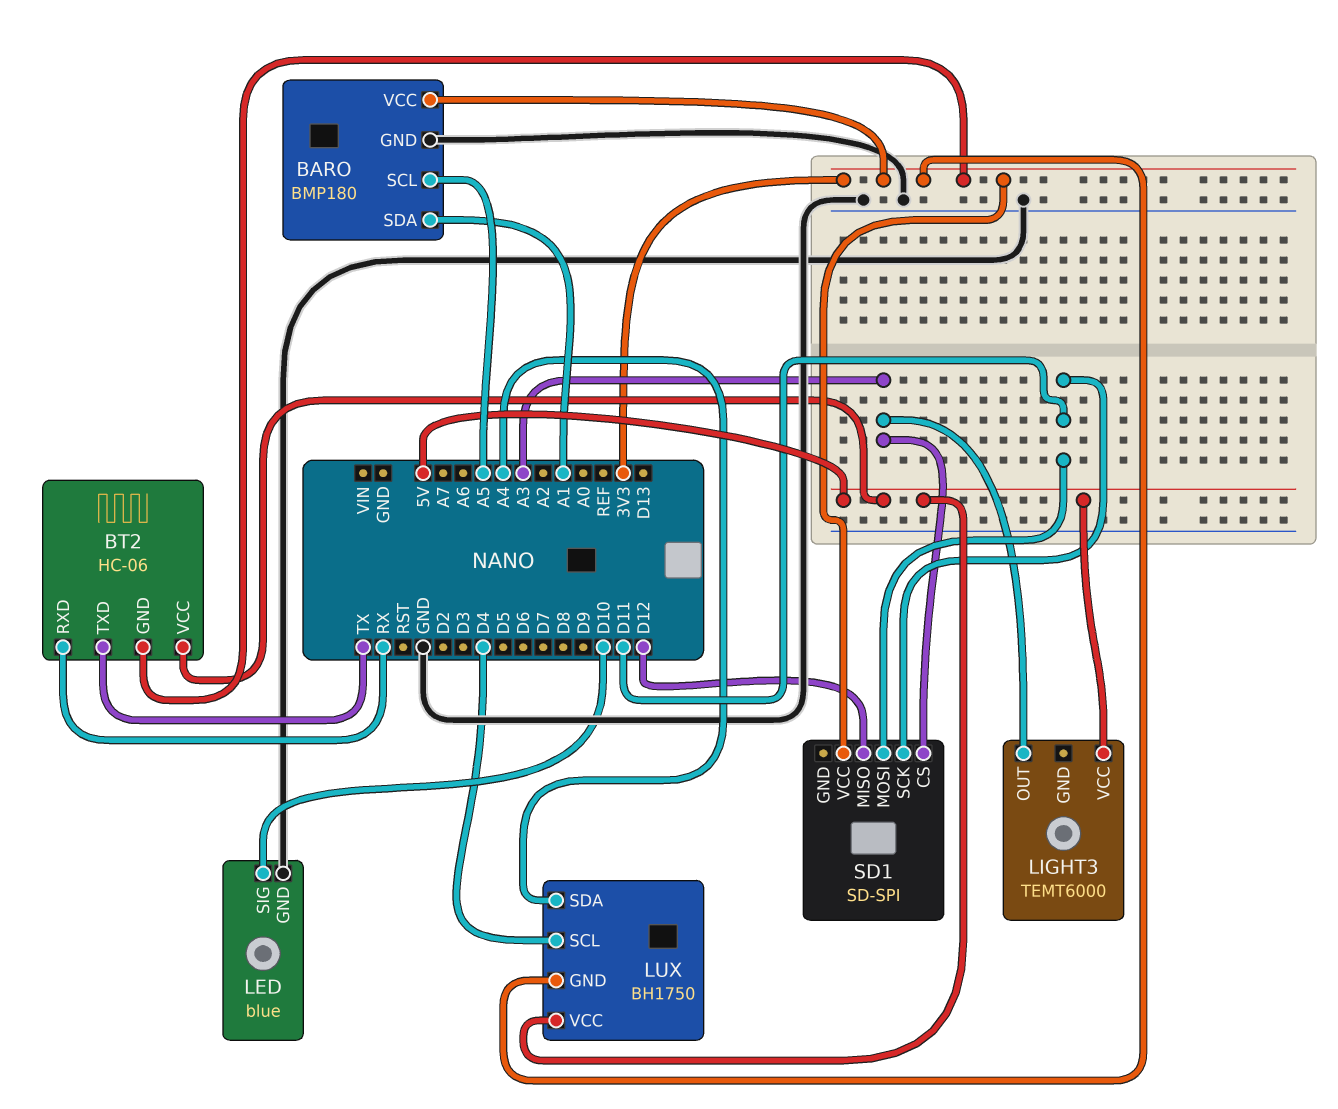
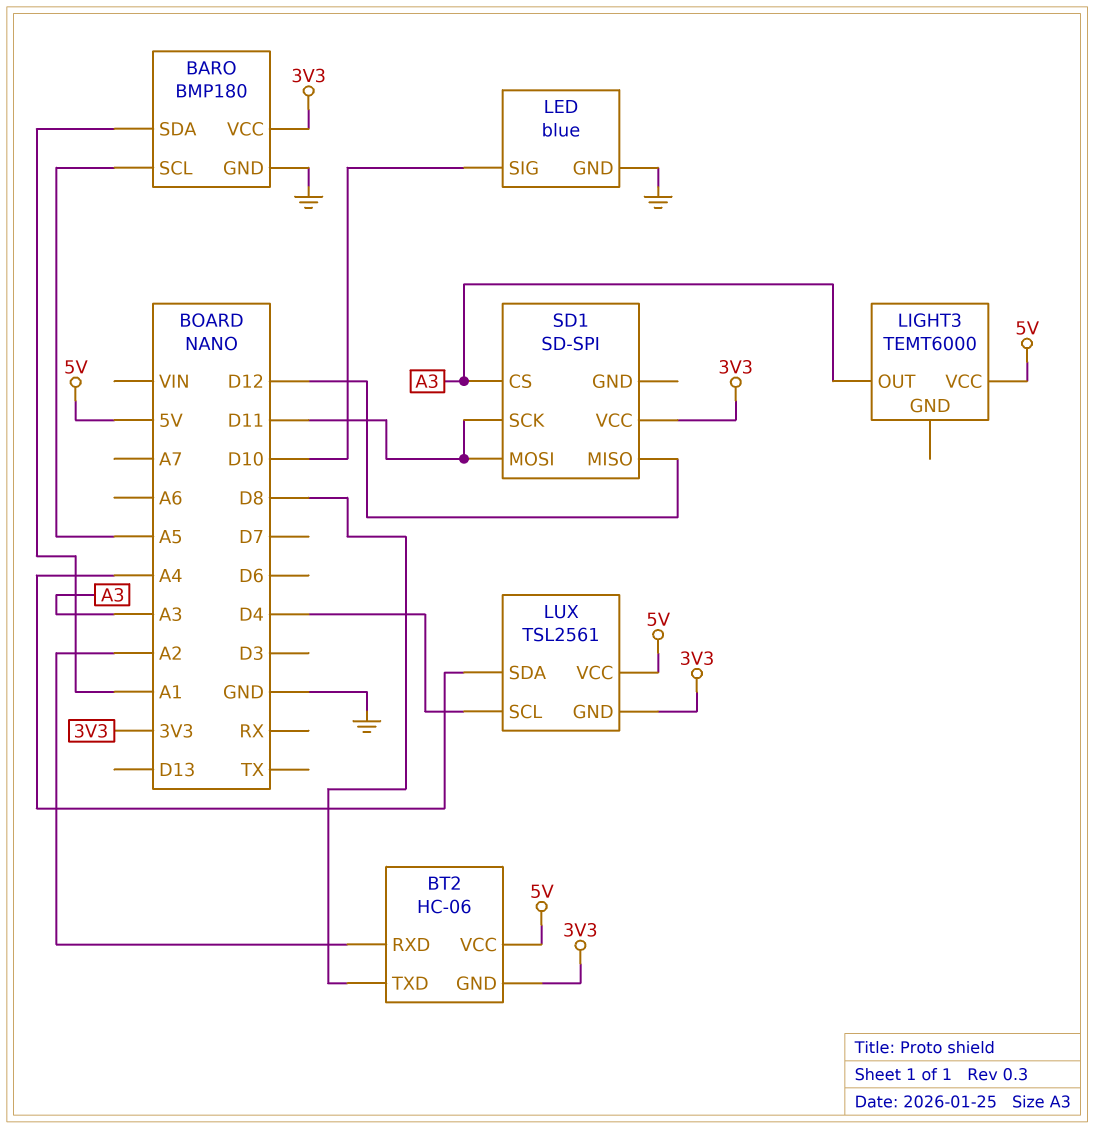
BT2 pin RXD: RX -> A2
BT2 pin TXD: TX -> D8
LUX: BH1750 -> TSL2561

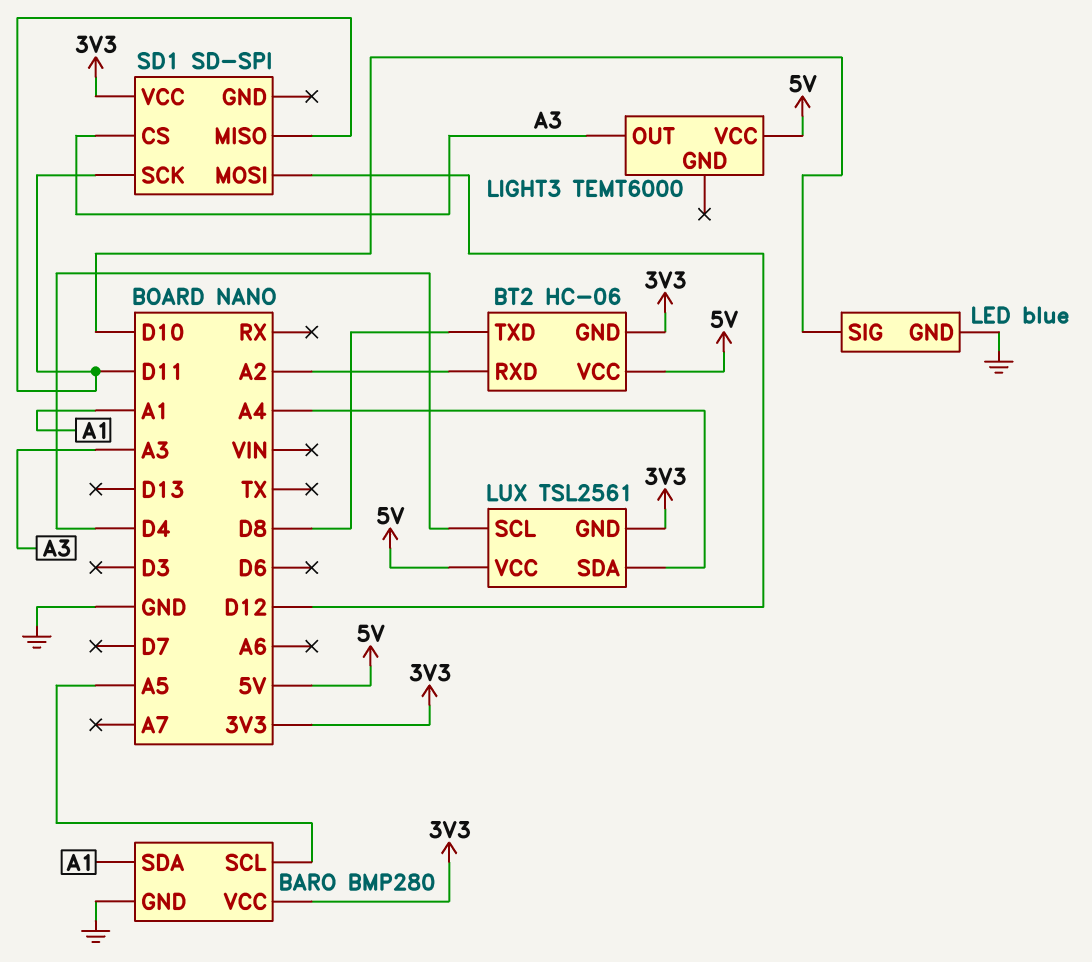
BARO: BMP180 -> BMP280
SD1 pin MISO: D12 -> D11
SD1 pin MOSI: D11 -> D12

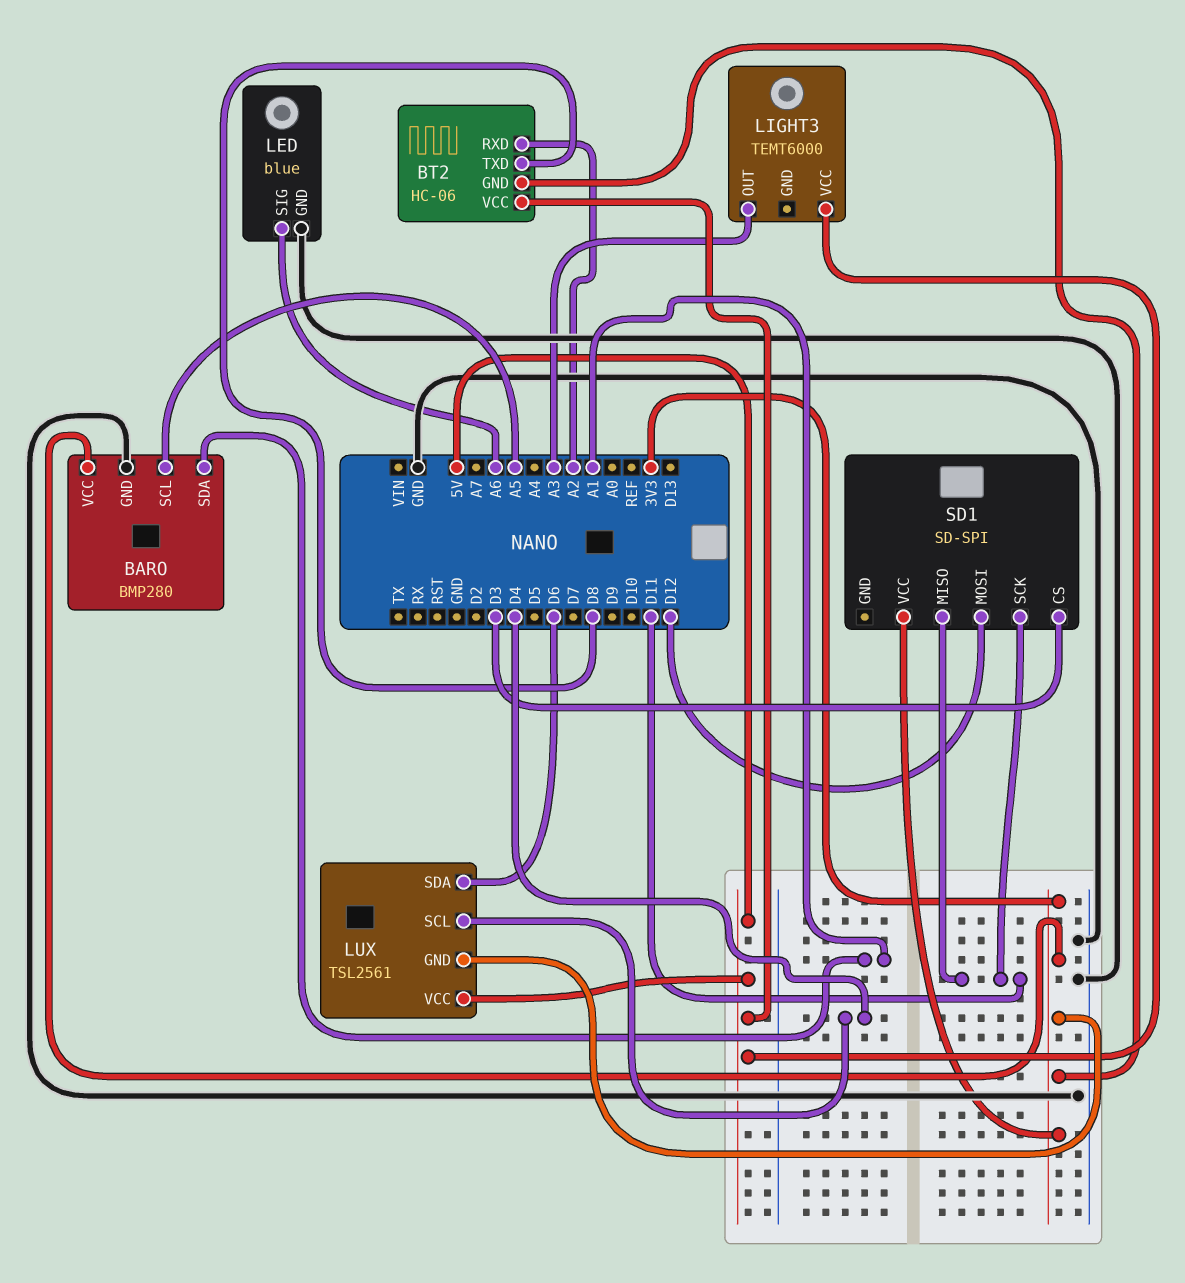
LED pin SIG: D10 -> A6
LUX pin SDA: A4 -> D6
SD1 pin CS: A3 -> D3

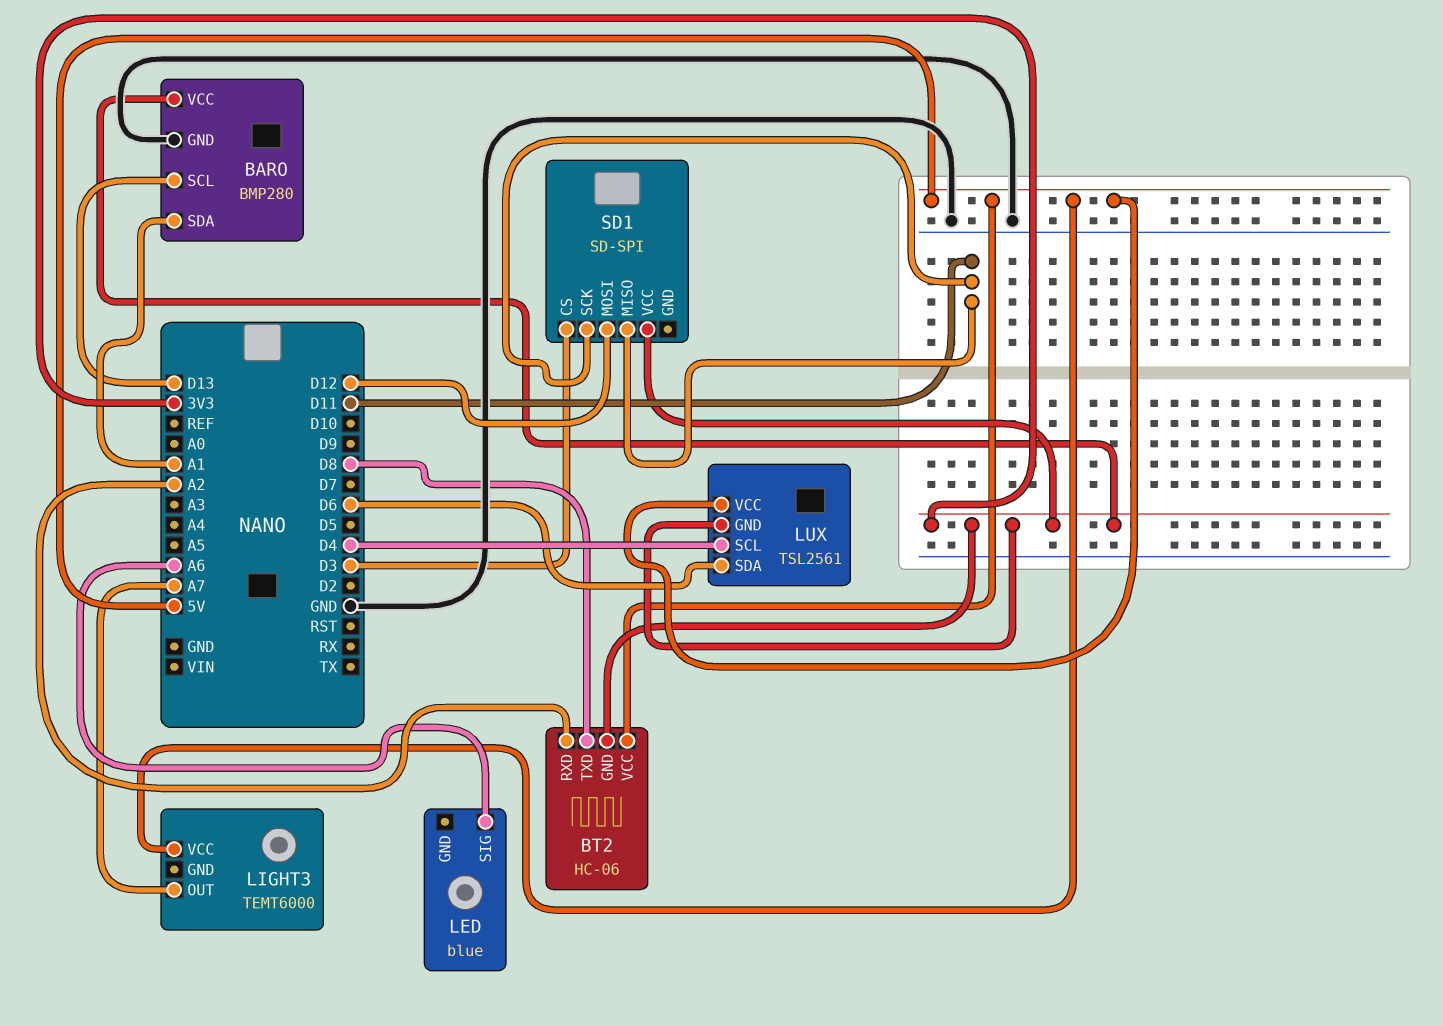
BARO pin SCL: A5 -> D13
LED pin GND: GND -> none
LIGHT3 pin OUT: A3 -> A7

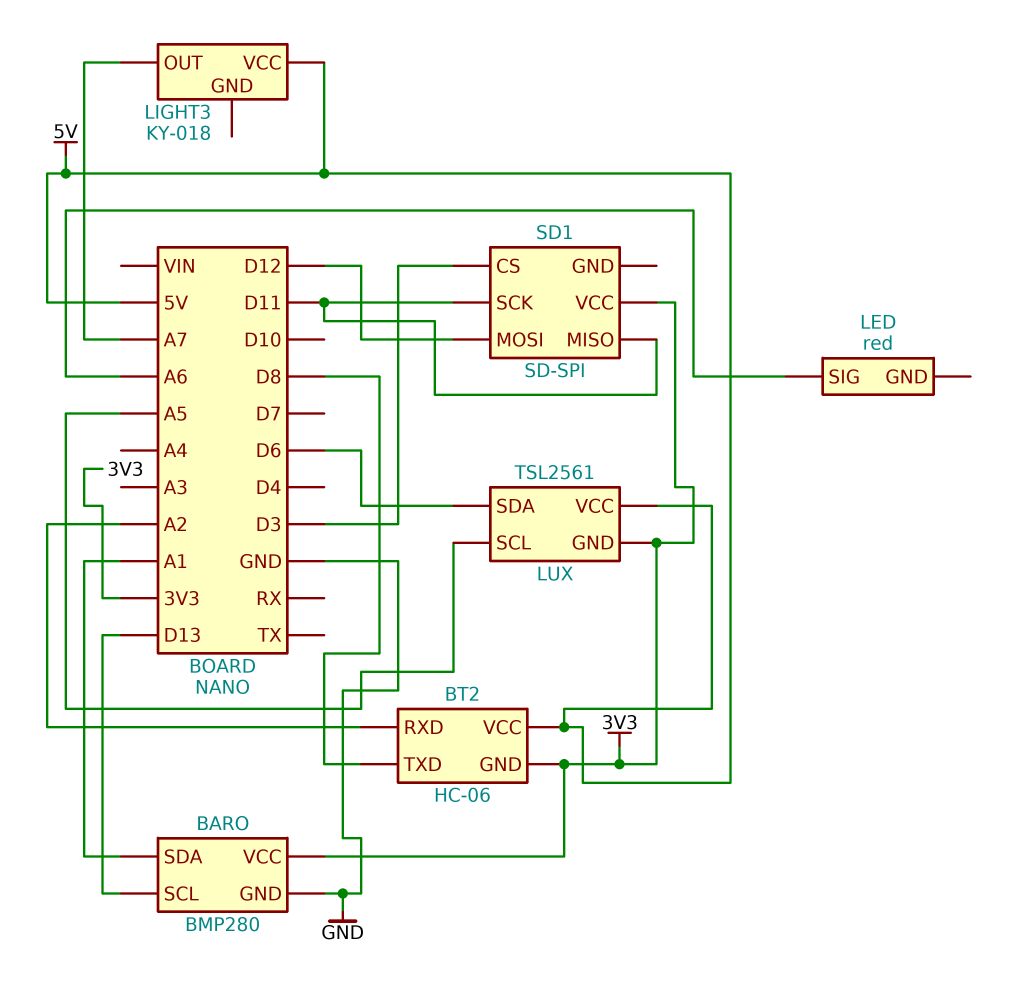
LED: blue -> red
LIGHT3: TEMT6000 -> KY-018
LUX pin SCL: D4 -> A5

